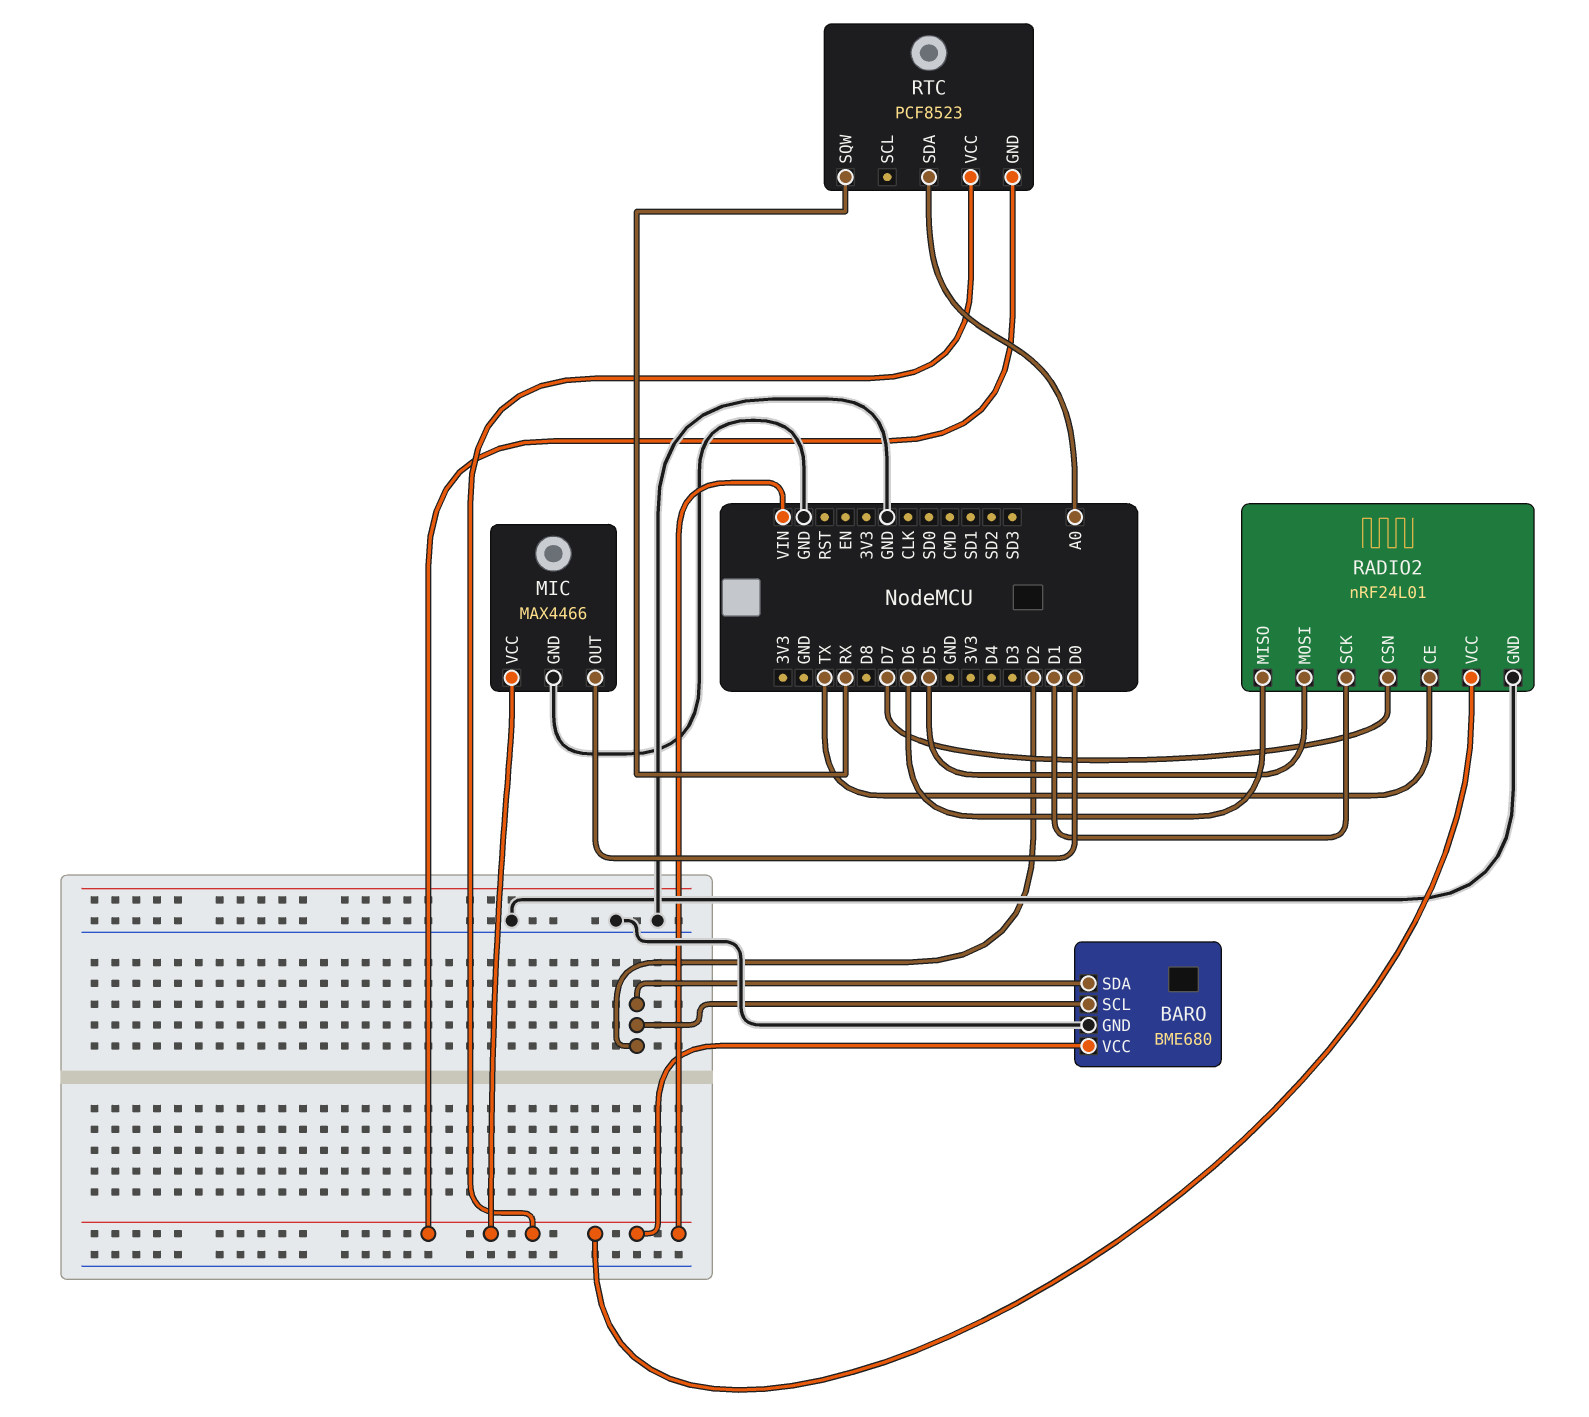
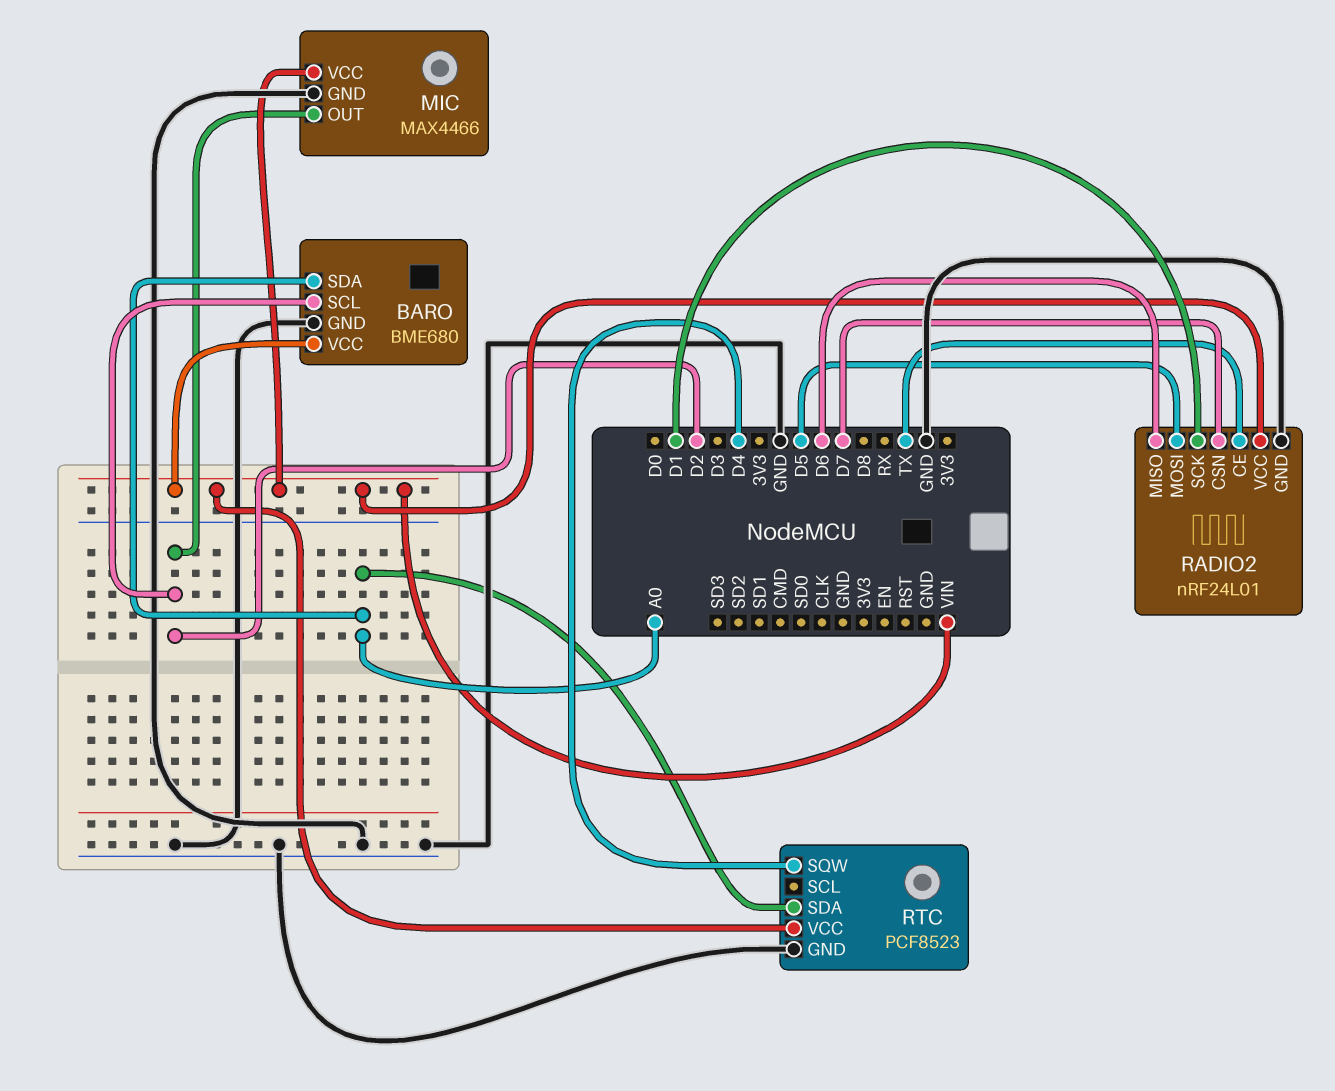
BARO pin SDA: D2 -> A0
MIC pin OUT: D0 -> D2
RTC pin GND: VIN -> GND
RTC pin SQW: RX -> D4

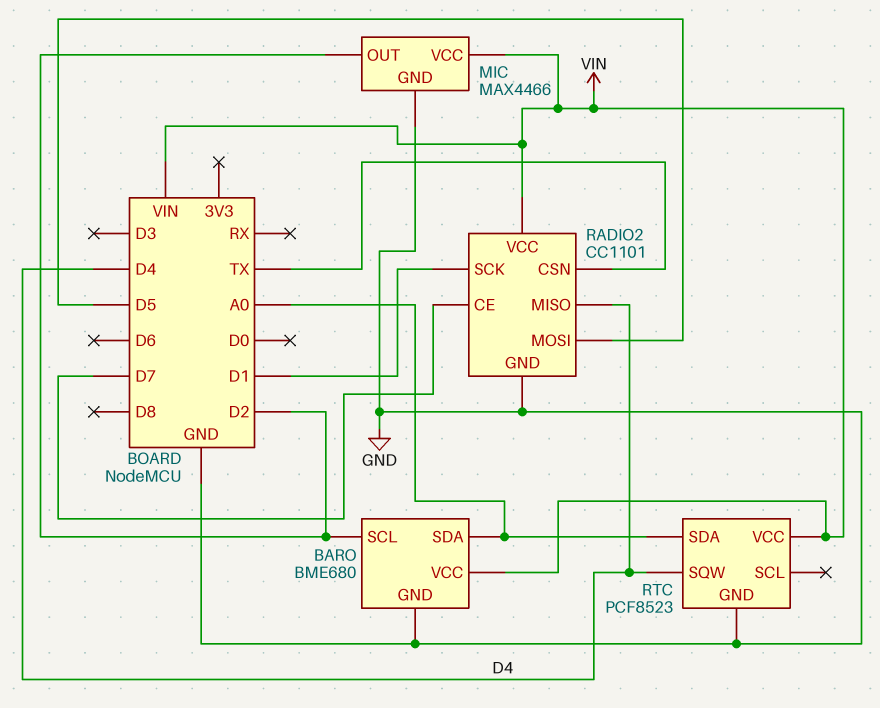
RADIO2: nRF24L01 -> CC1101
RADIO2 pin CE: TX -> D7
RADIO2 pin CSN: D7 -> TX
RADIO2 pin MISO: D6 -> D4

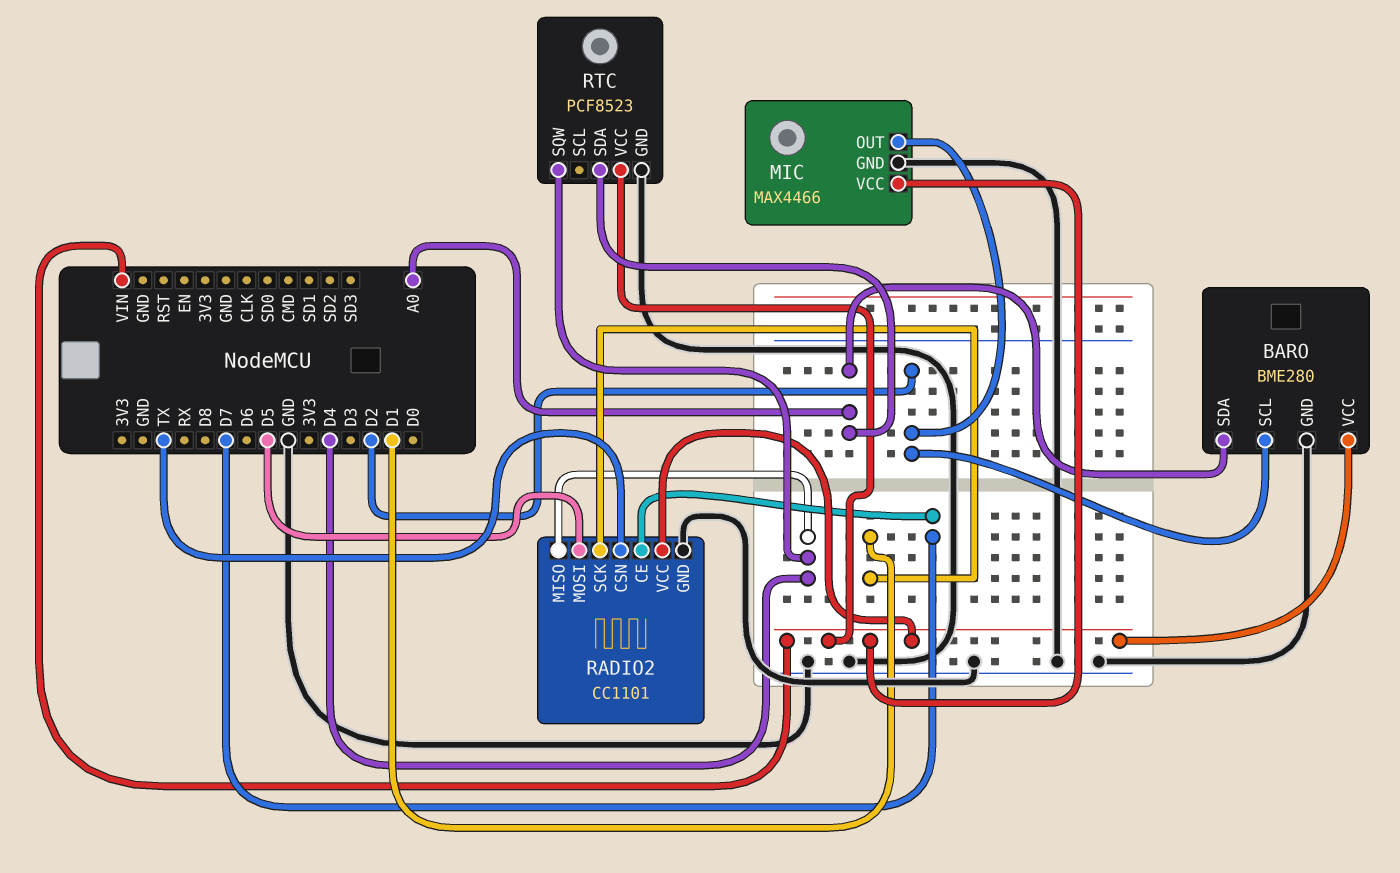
BARO: BME680 -> BME280

